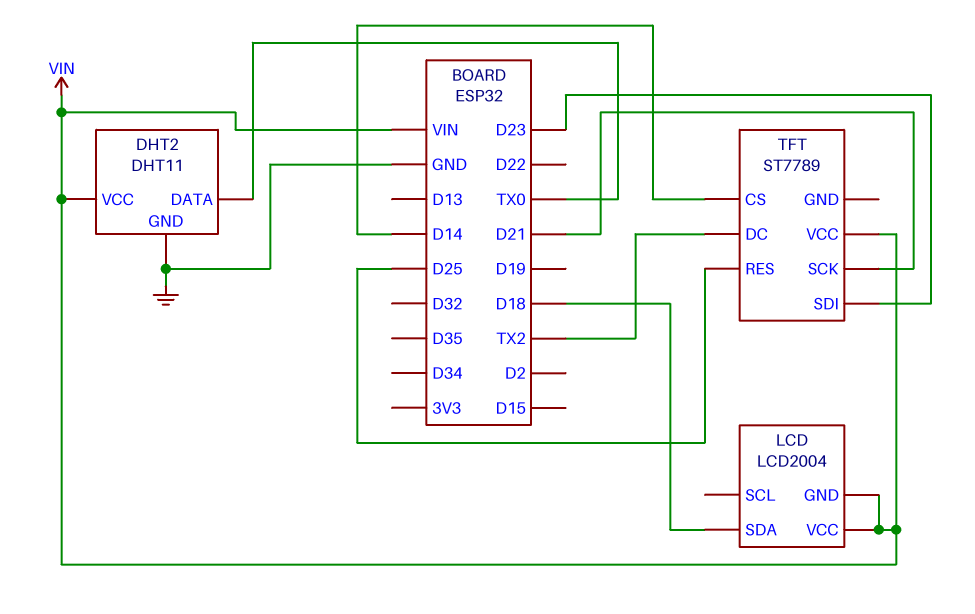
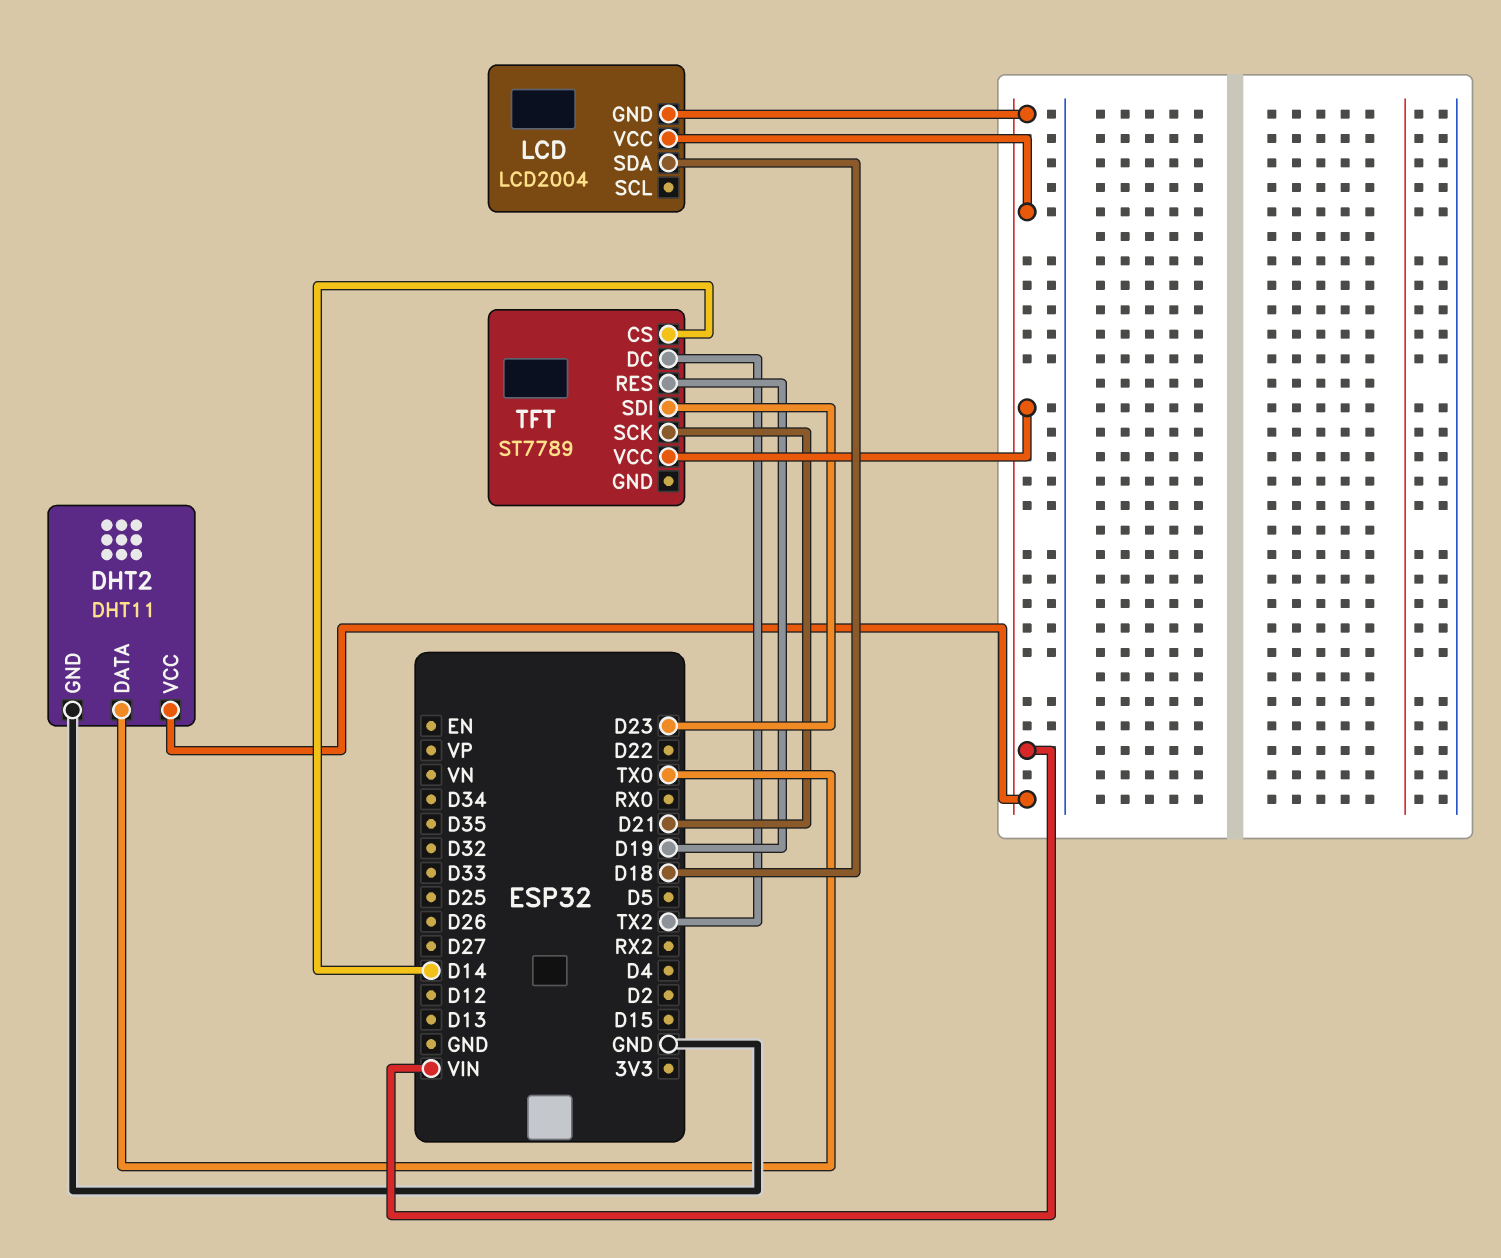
TFT pin RES: D25 -> D19

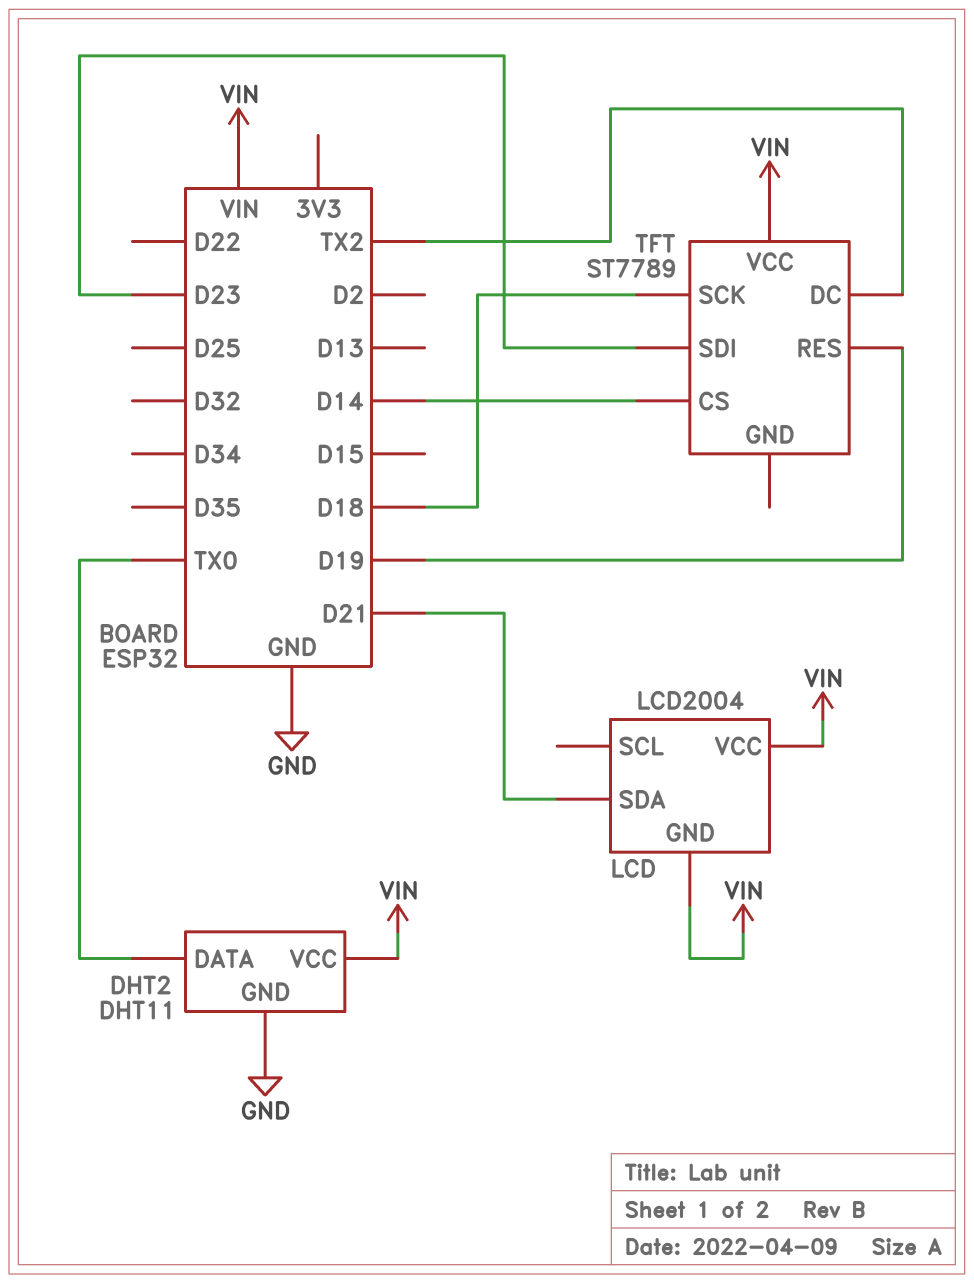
LCD pin SDA: D18 -> D21
TFT pin SCK: D21 -> D18

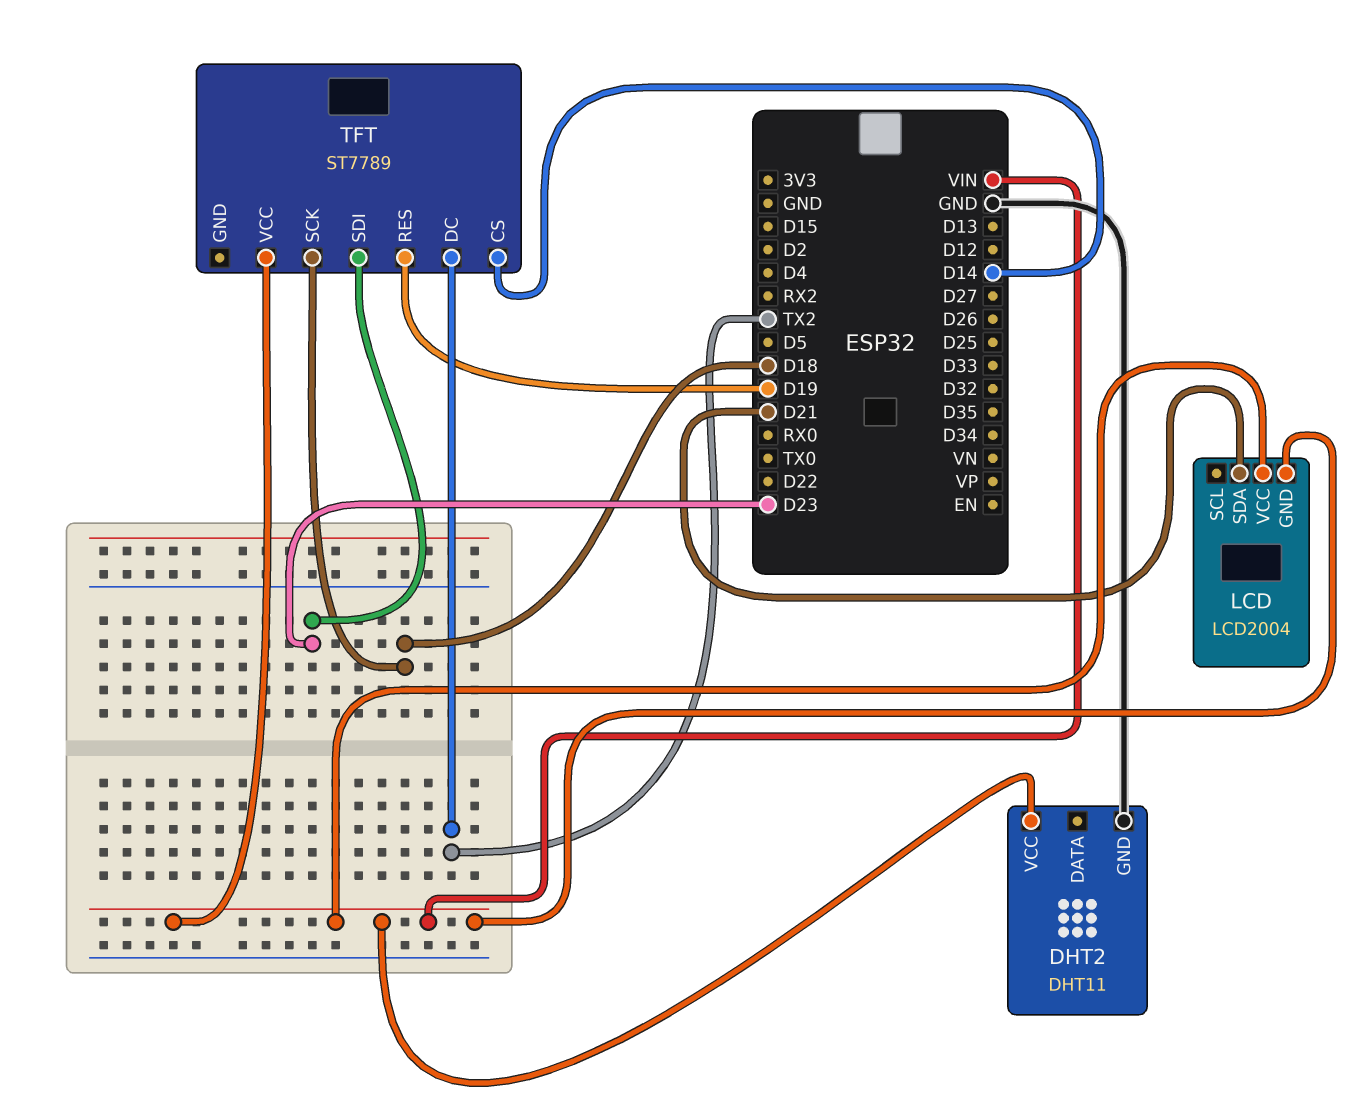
DHT2 pin DATA: TX0 -> none

